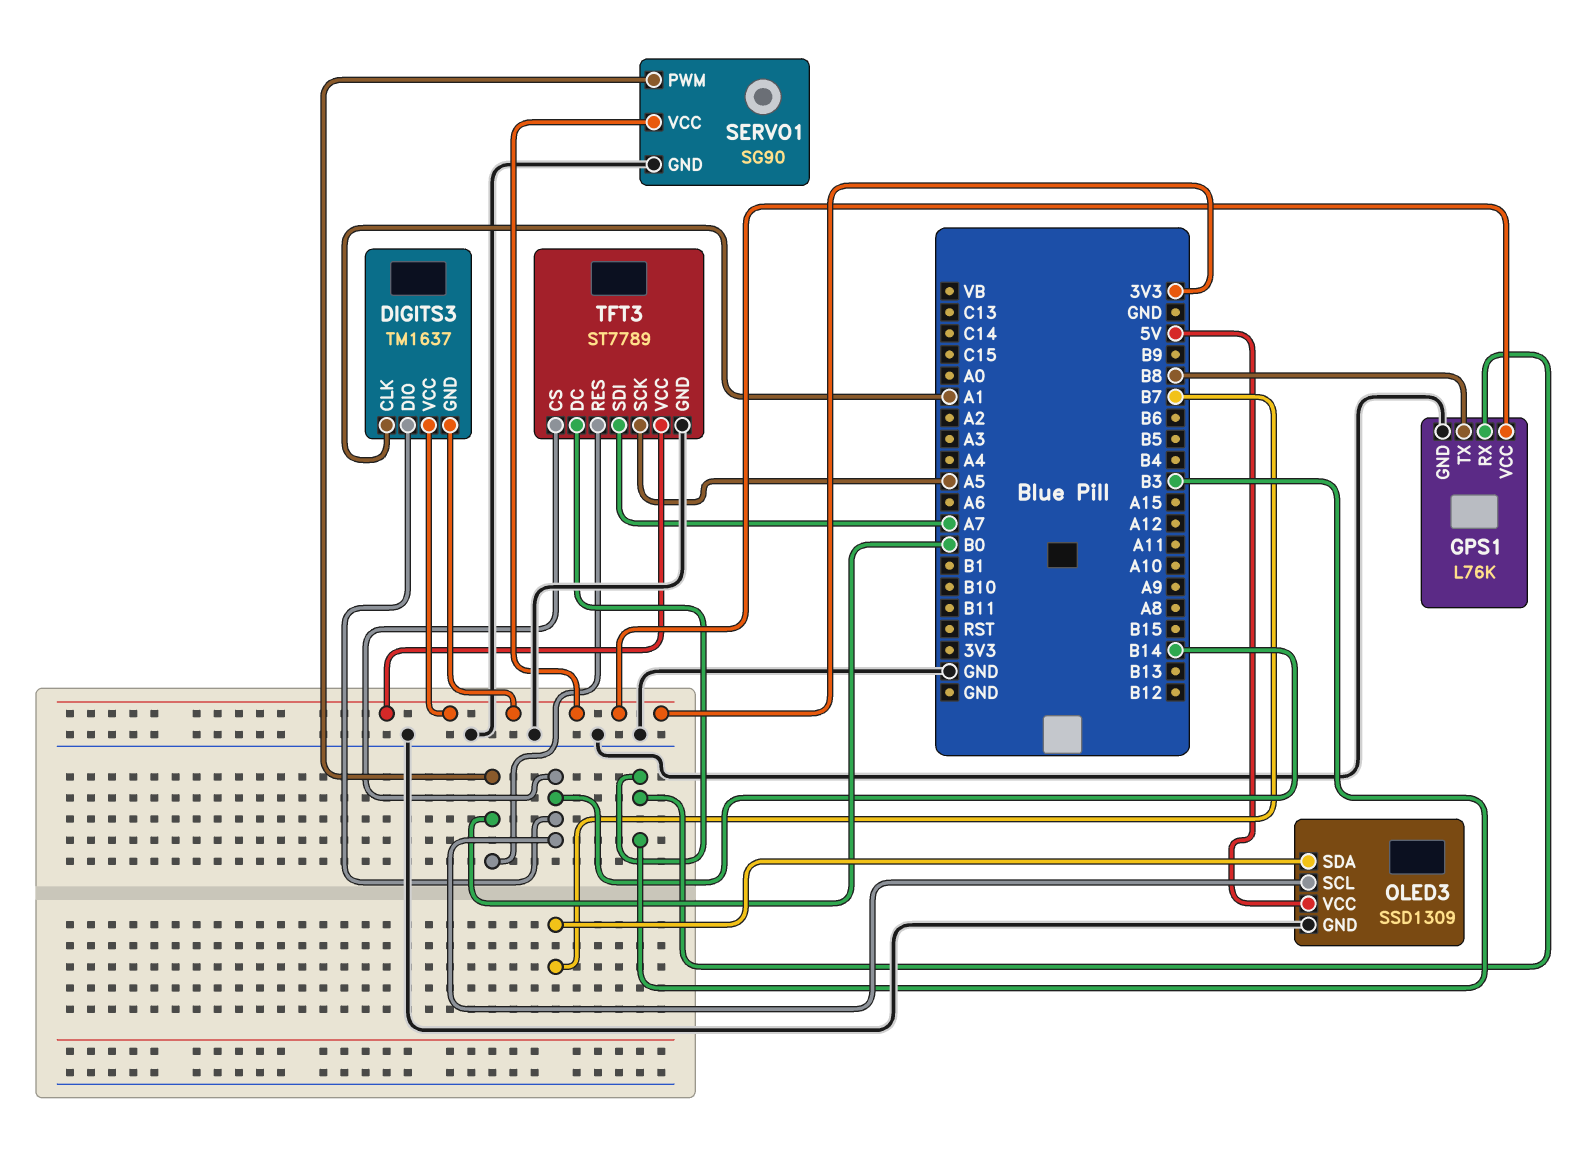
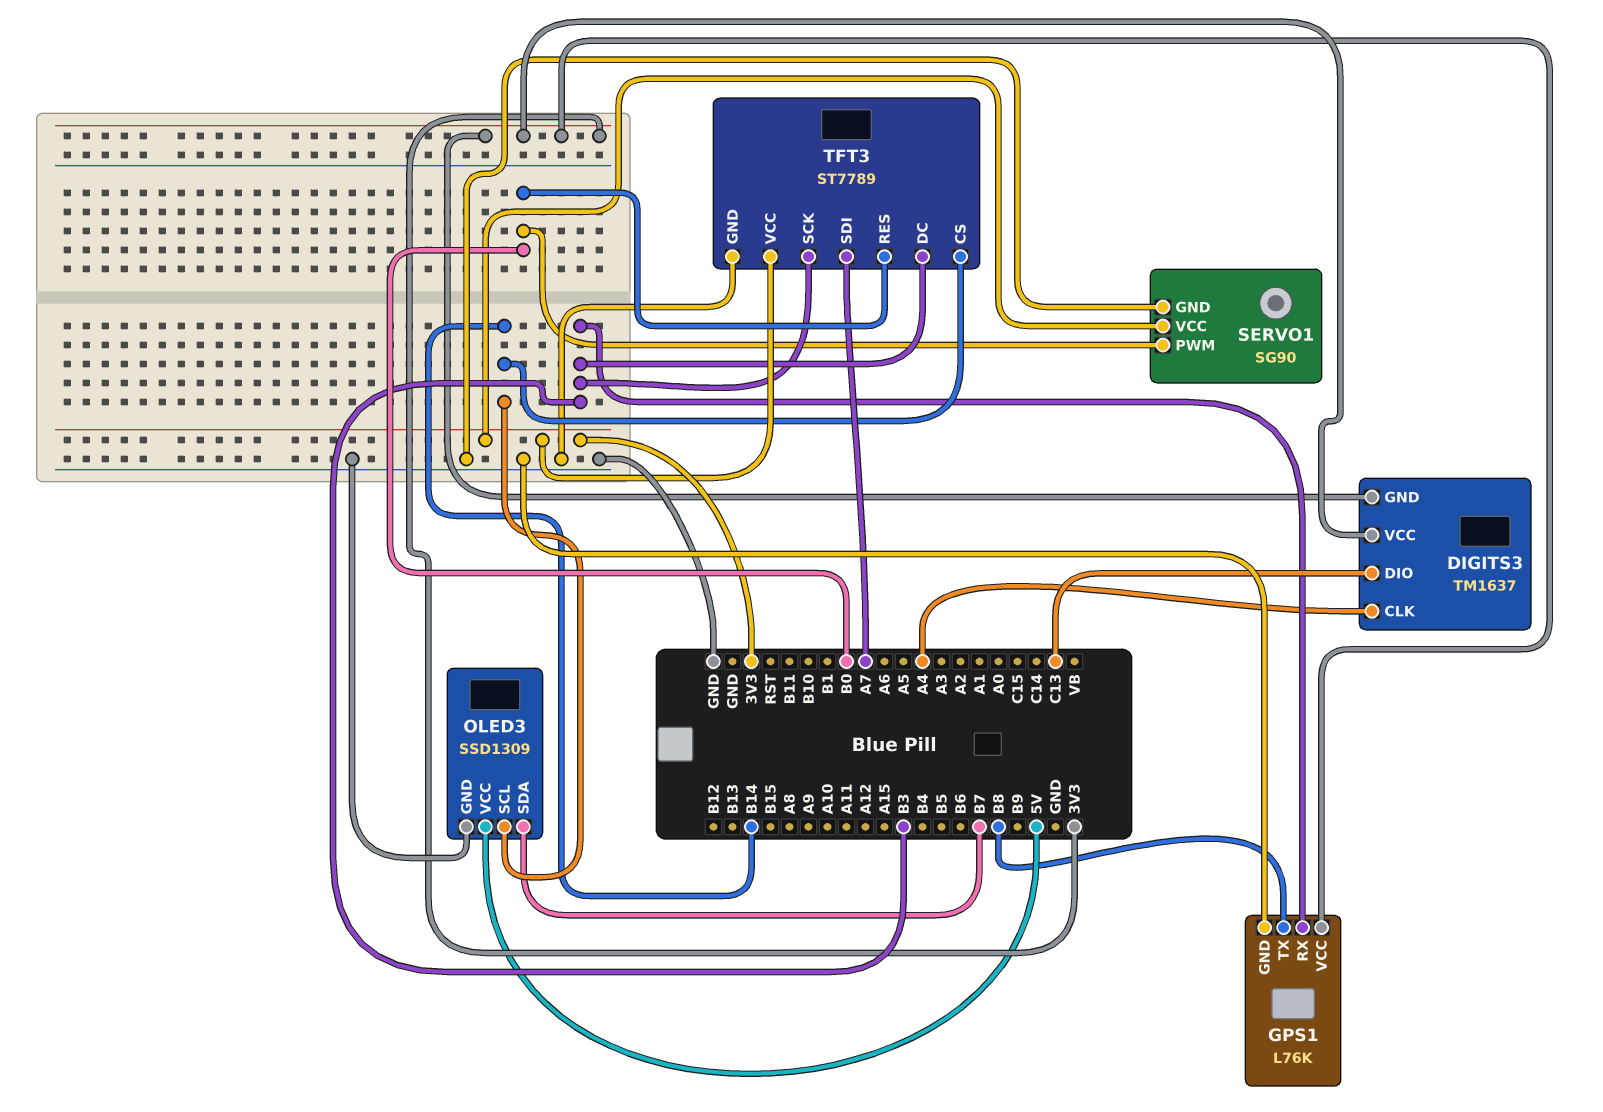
DIGITS3 pin CLK: A1 -> A4
DIGITS3 pin DIO: B14 -> C13
TFT3 pin SCK: A5 -> B3

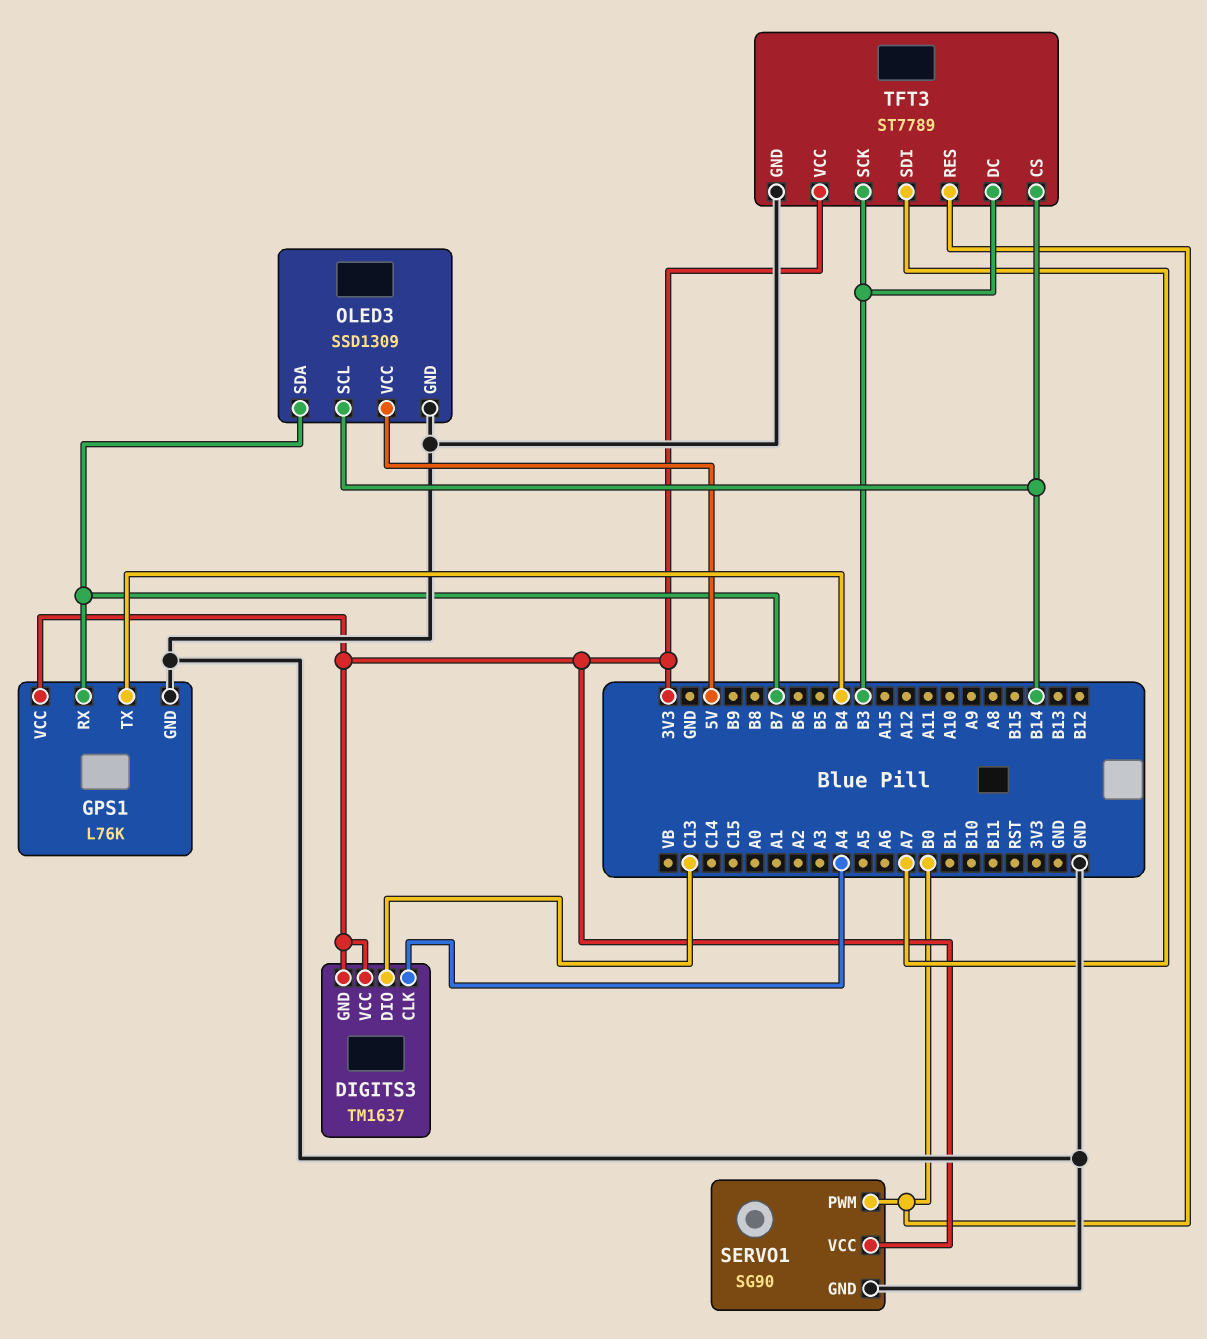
GPS1 pin RX: B3 -> B7
GPS1 pin TX: B8 -> B4

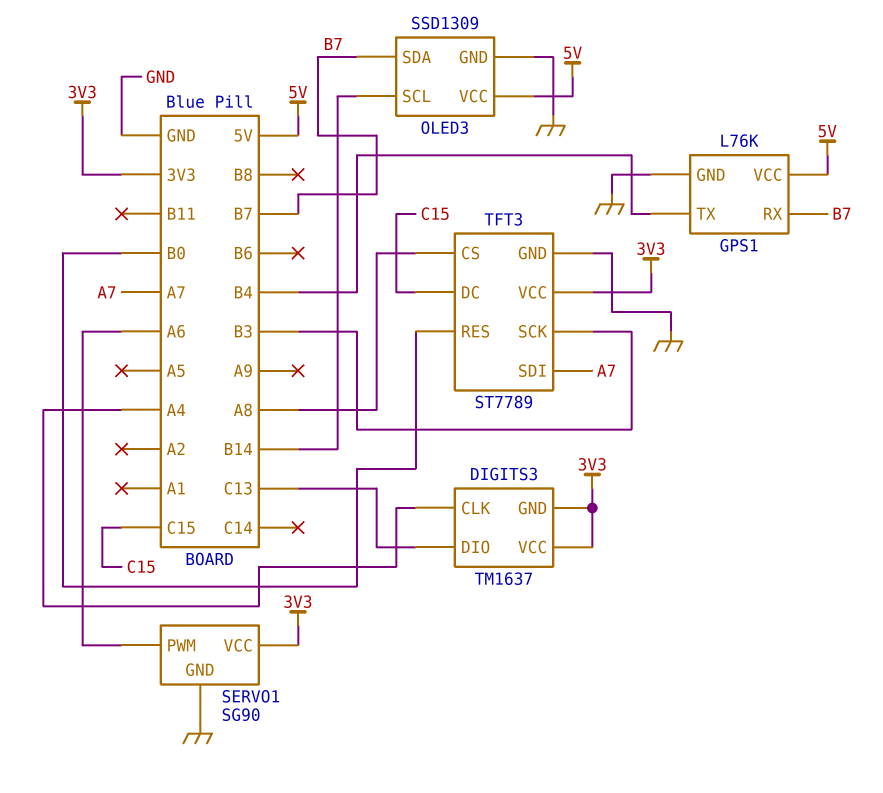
GPS1 pin VCC: 3V3 -> 5V
SERVO1 pin PWM: B0 -> A6
TFT3 pin CS: B14 -> A8
TFT3 pin DC: B3 -> C15

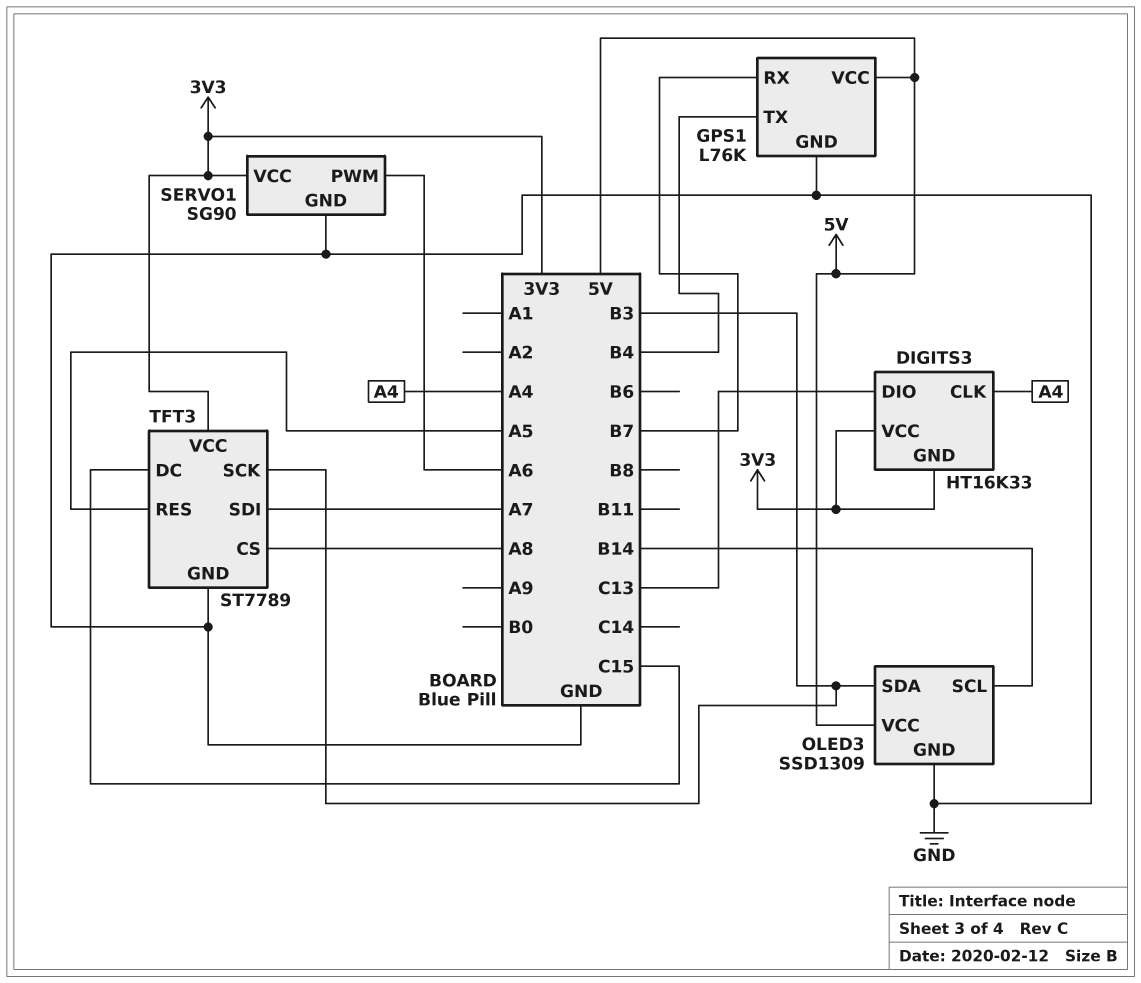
DIGITS3: TM1637 -> HT16K33
OLED3 pin SDA: B7 -> B3
TFT3 pin RES: B0 -> A5

